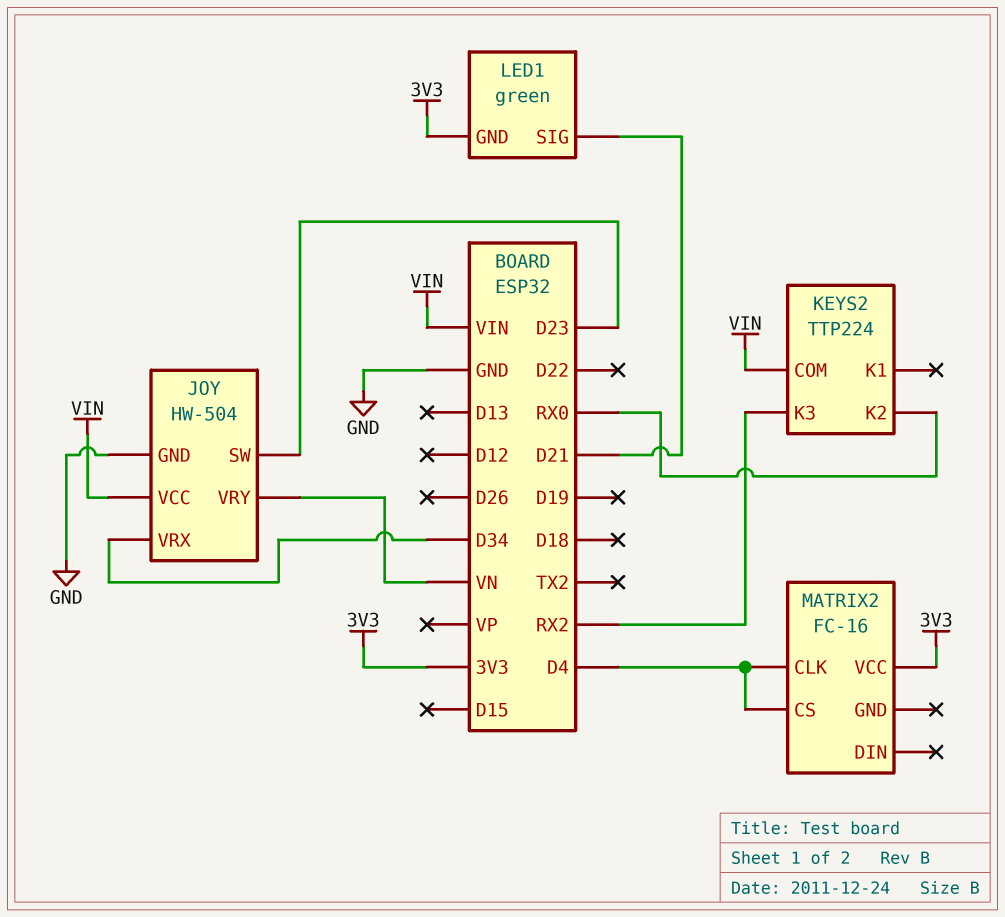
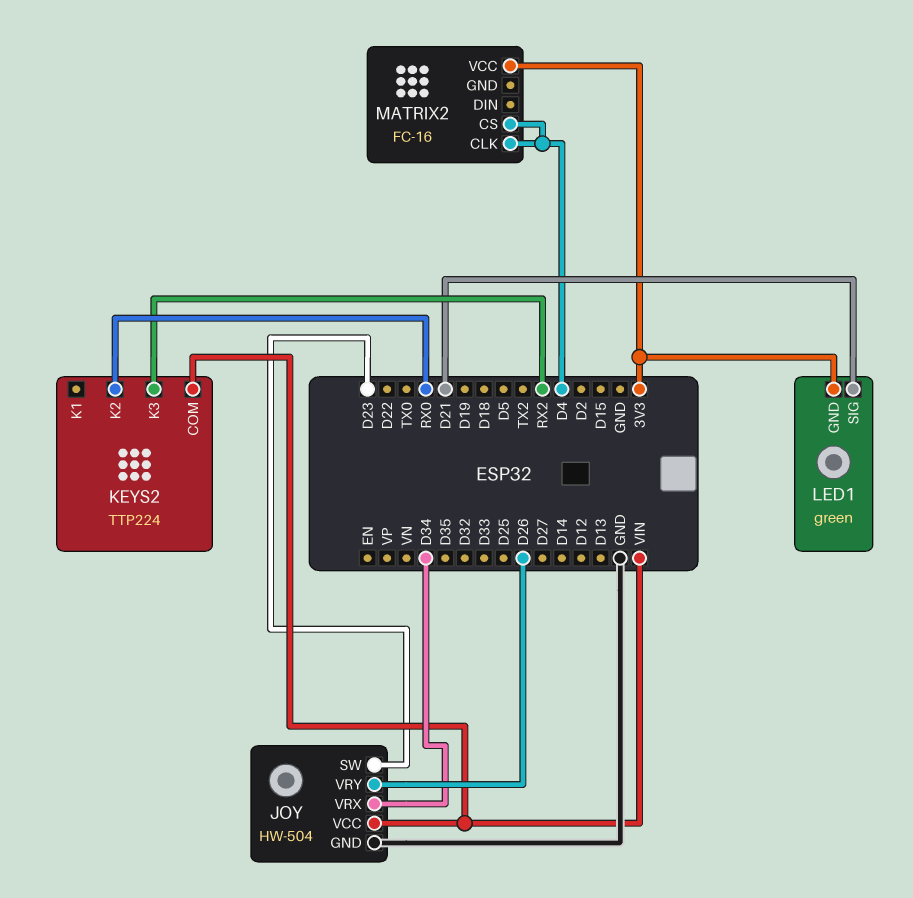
JOY pin VRY: VN -> D26

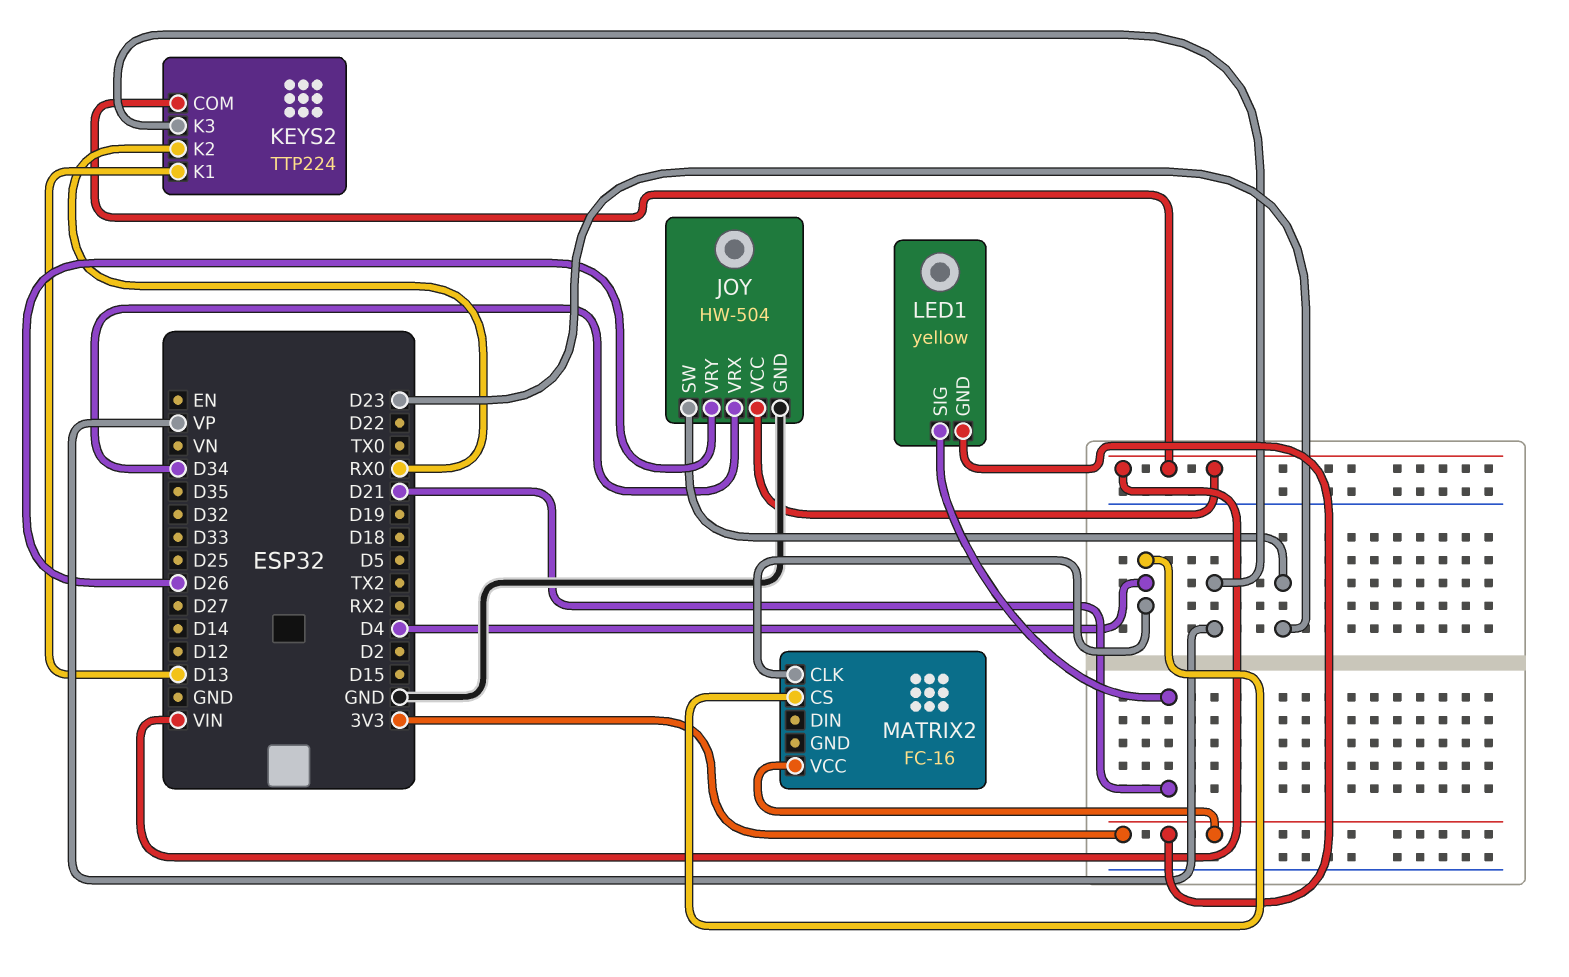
KEYS2 pin K1: none -> D13
KEYS2 pin K3: RX2 -> VP
LED1: green -> yellow

